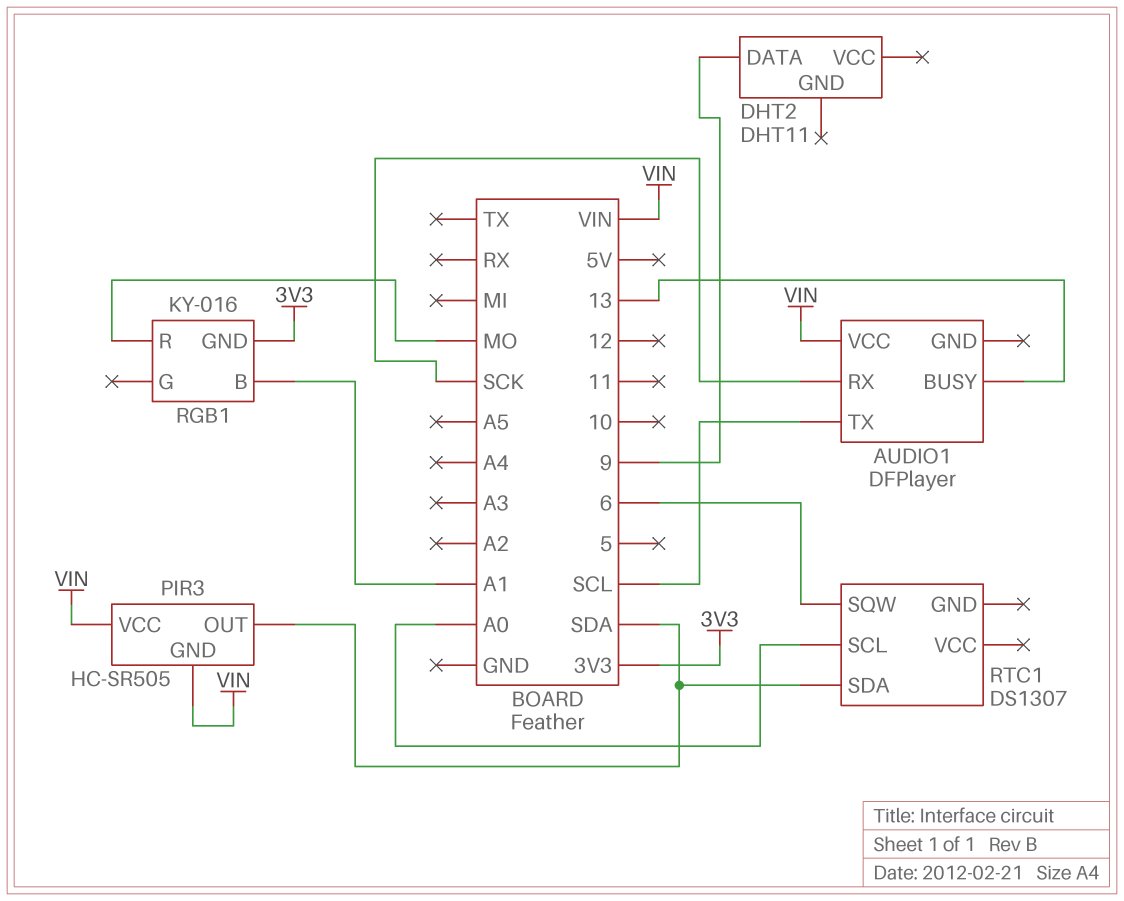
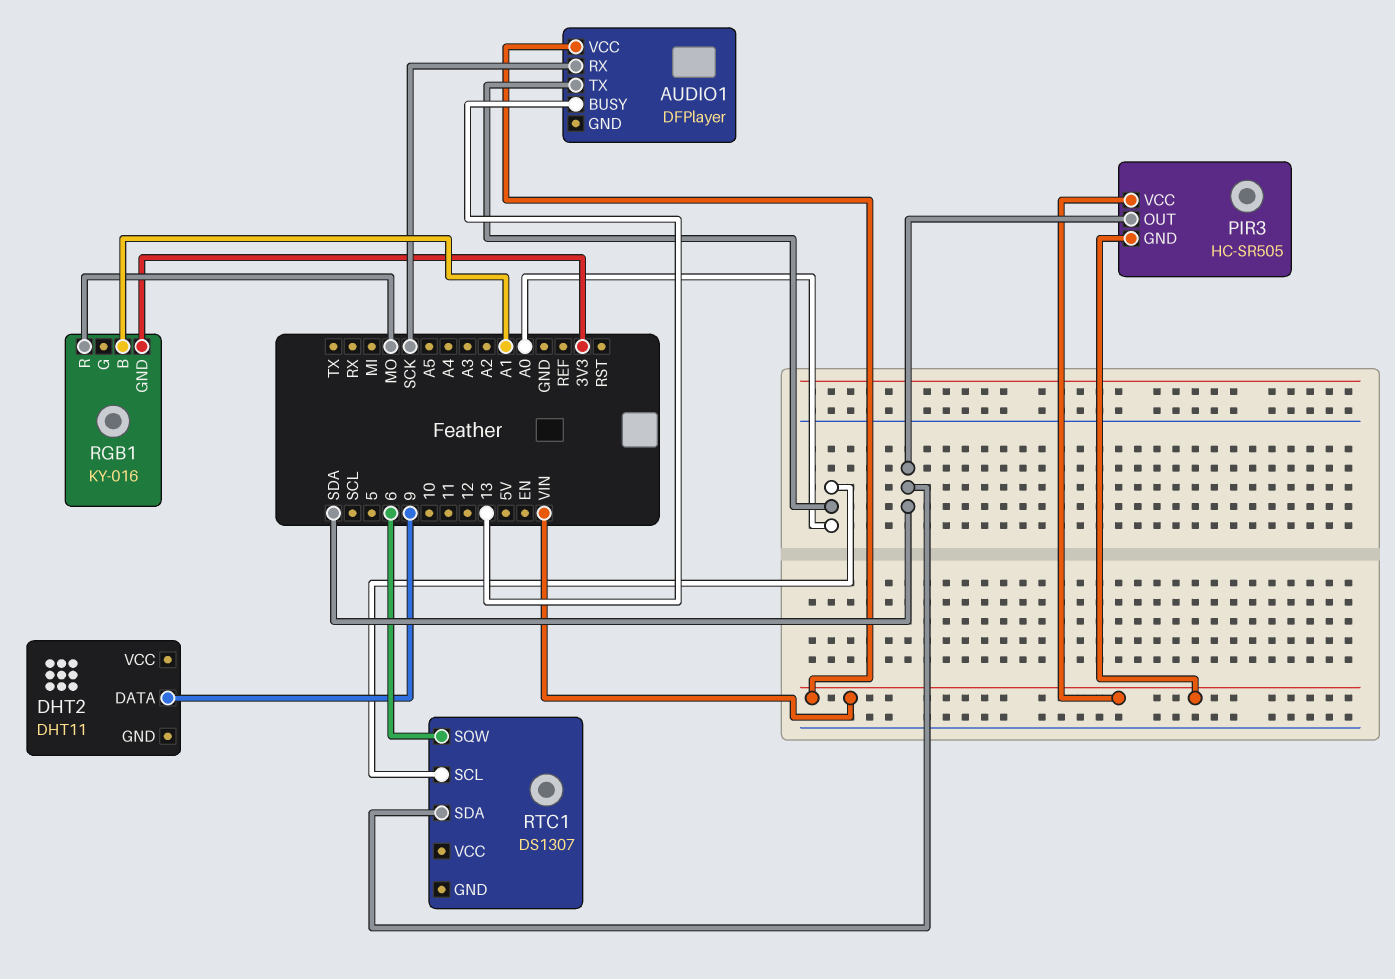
AUDIO1 pin TX: SCL -> A0

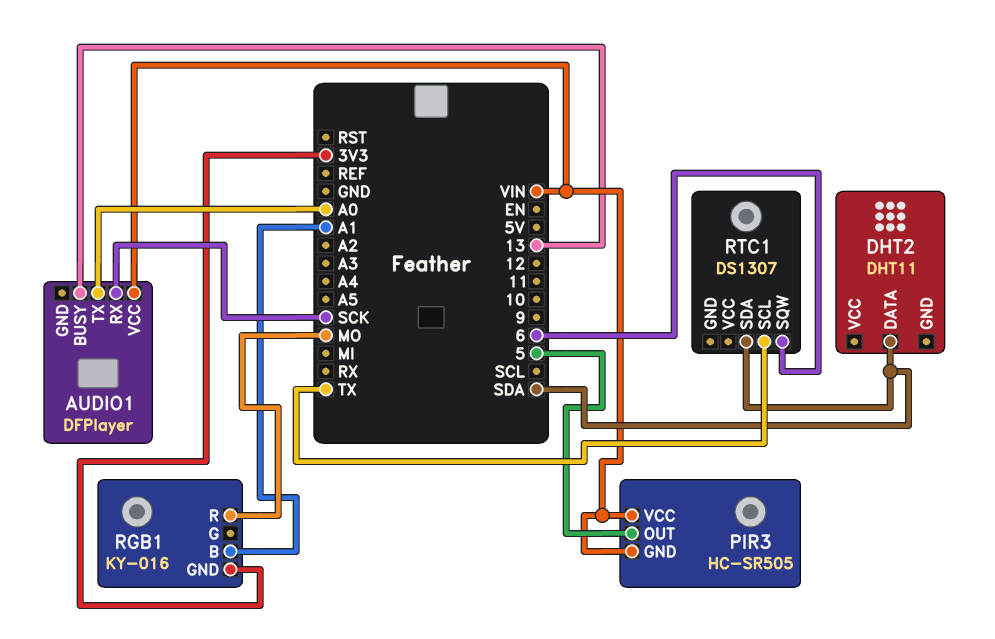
DHT2 pin DATA: 9 -> SDA
PIR3 pin OUT: SDA -> 5
RTC1 pin SCL: A0 -> TX

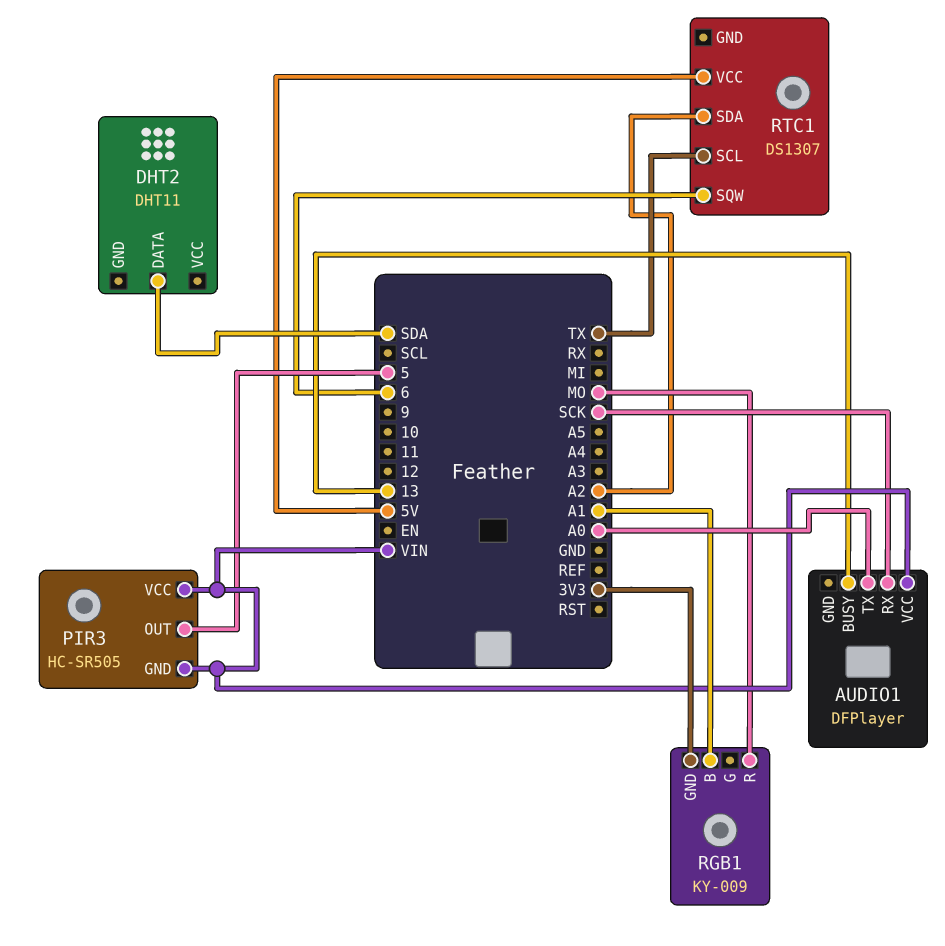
RGB1: KY-016 -> KY-009
RTC1 pin SDA: SDA -> A2
RTC1 pin VCC: none -> 5V

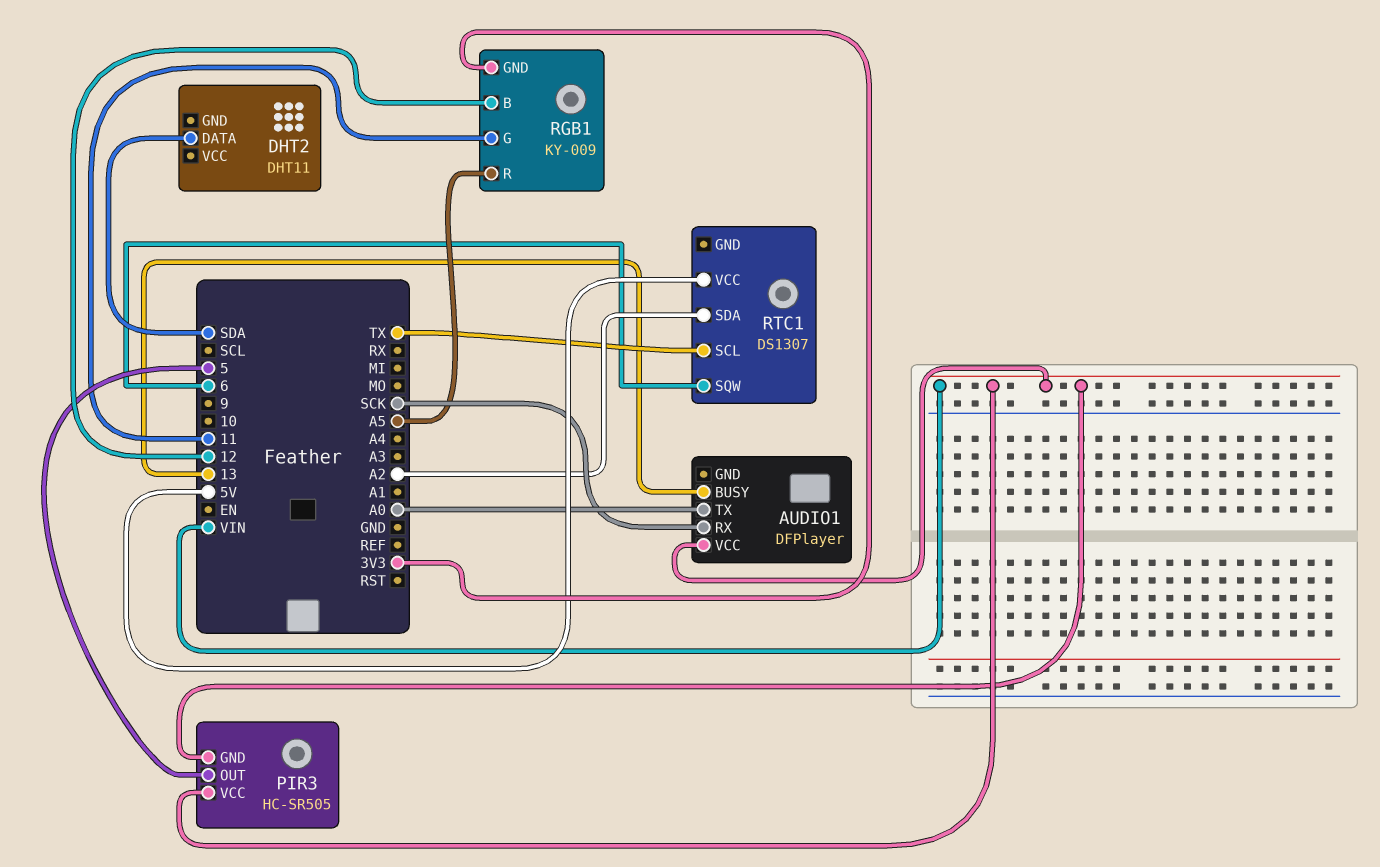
RGB1 pin B: A1 -> 12
RGB1 pin G: none -> 11
RGB1 pin R: MO -> A5

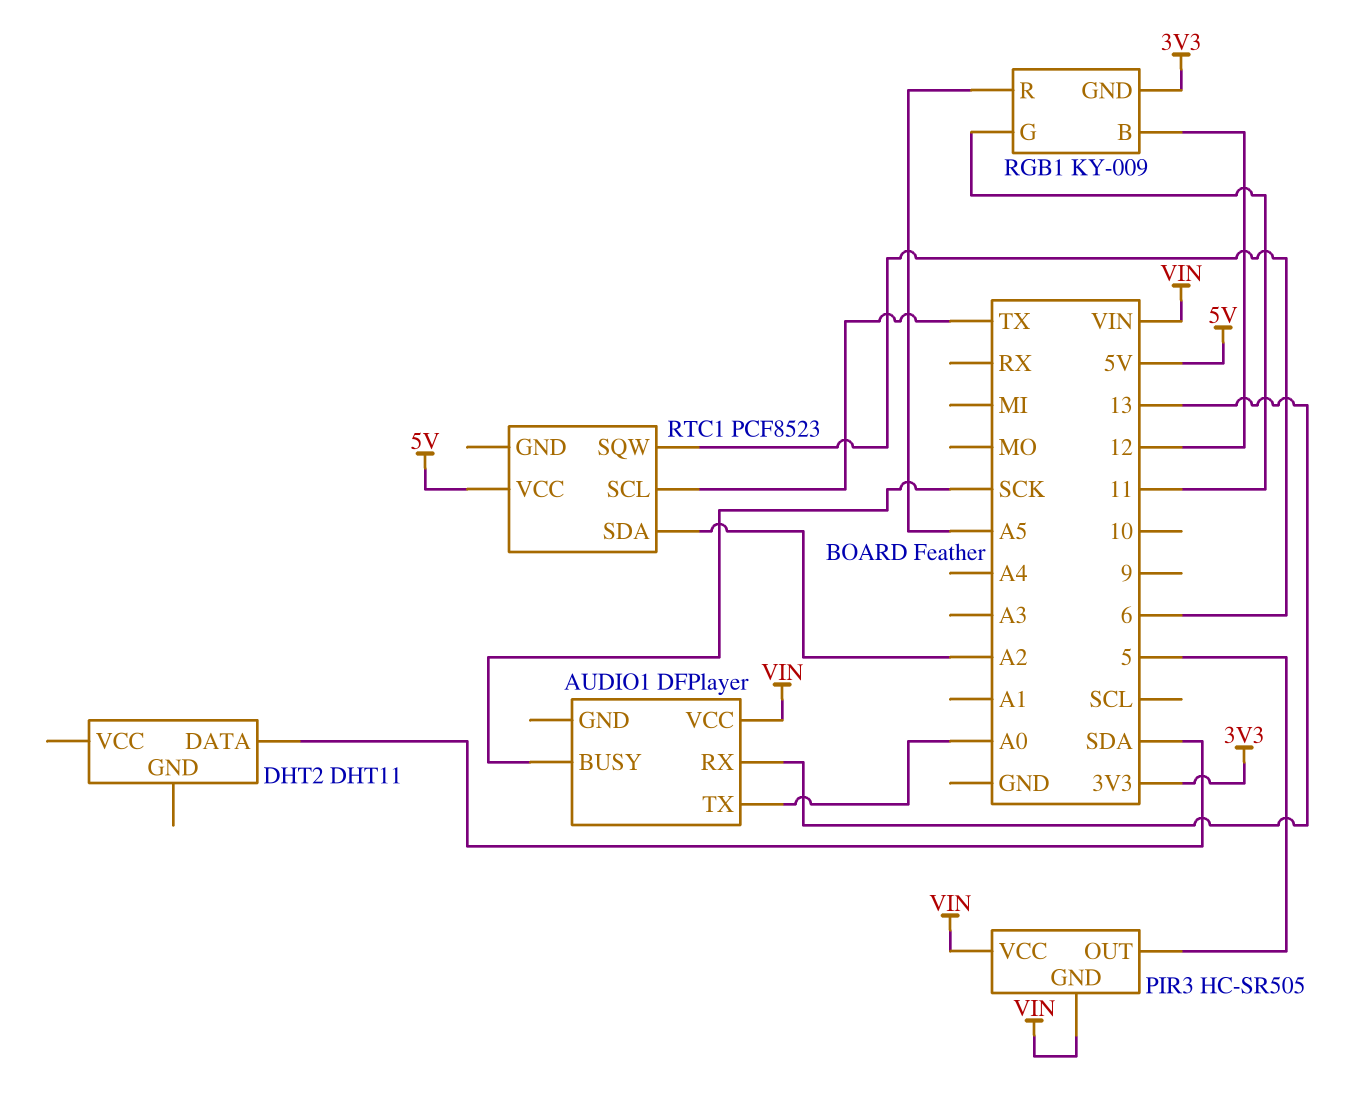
AUDIO1 pin BUSY: 13 -> SCK
AUDIO1 pin RX: SCK -> 13
RTC1: DS1307 -> PCF8523

